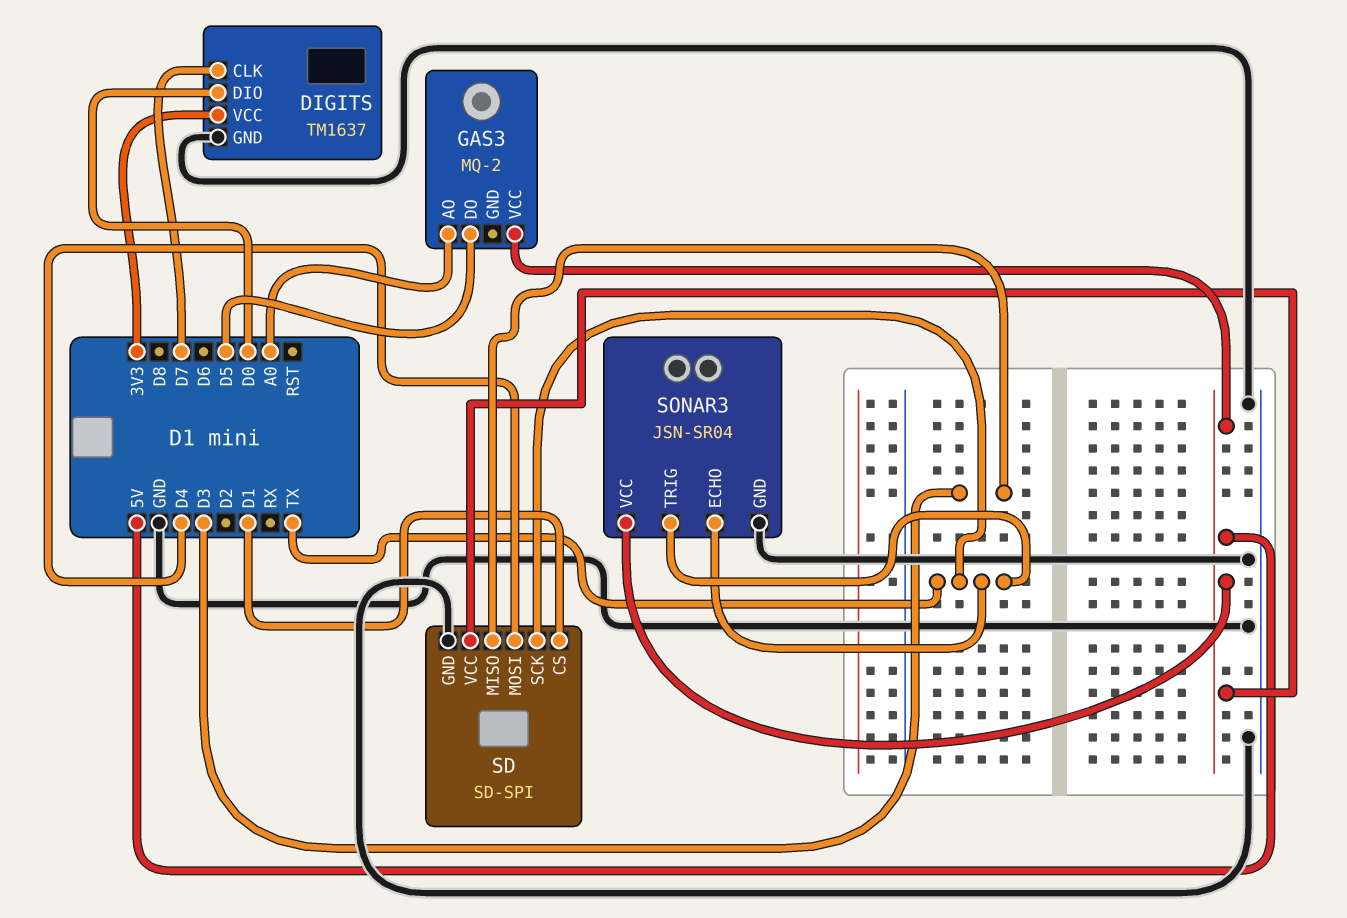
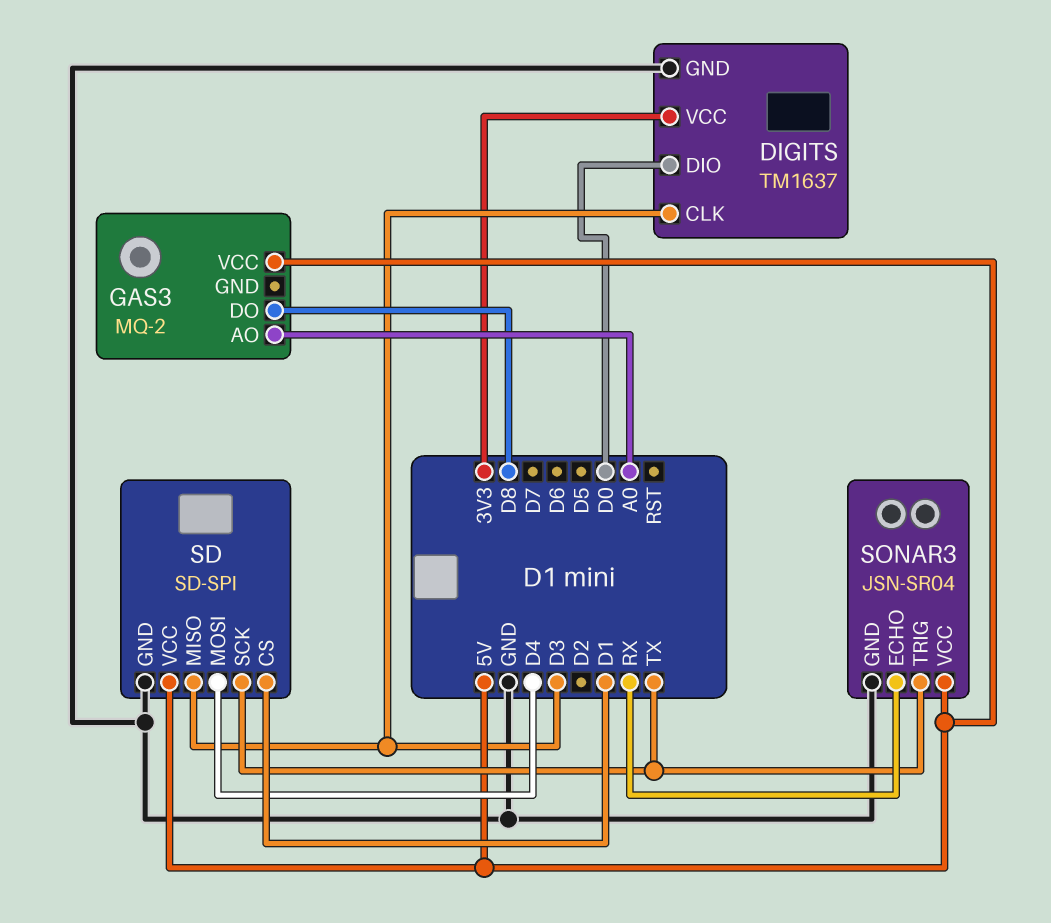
DIGITS pin CLK: D7 -> D3
GAS3 pin DO: D5 -> D8
SONAR3 pin ECHO: TX -> RX

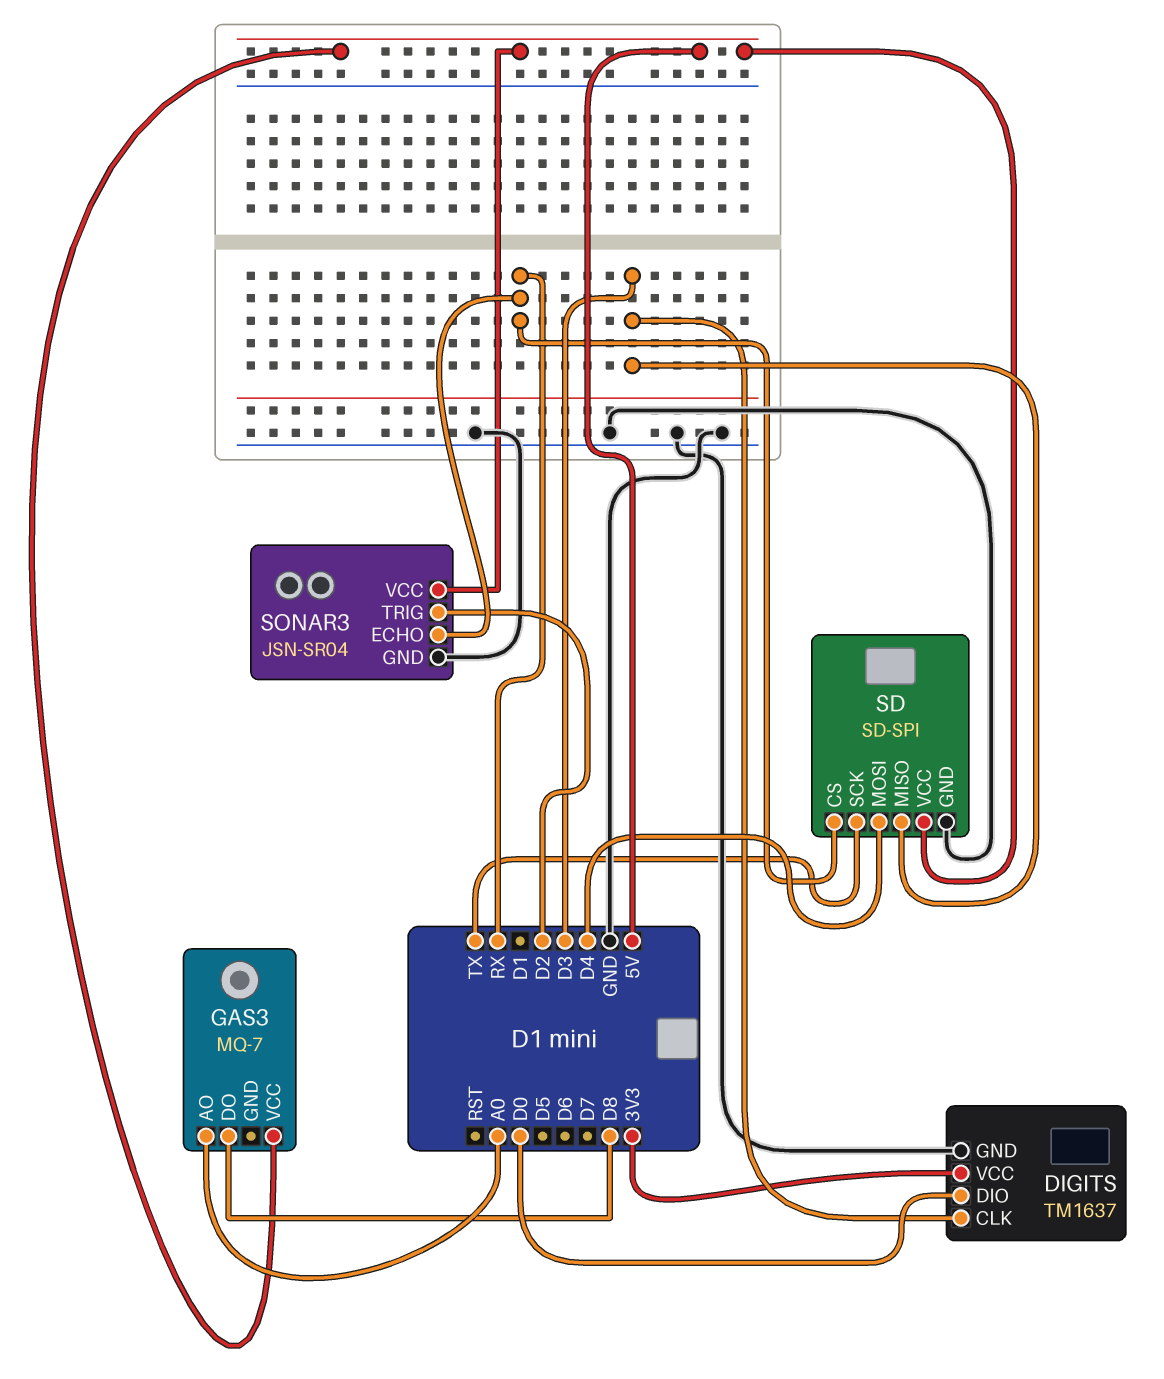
GAS3: MQ-2 -> MQ-7
SD pin CS: D1 -> RX
SONAR3 pin TRIG: TX -> D2

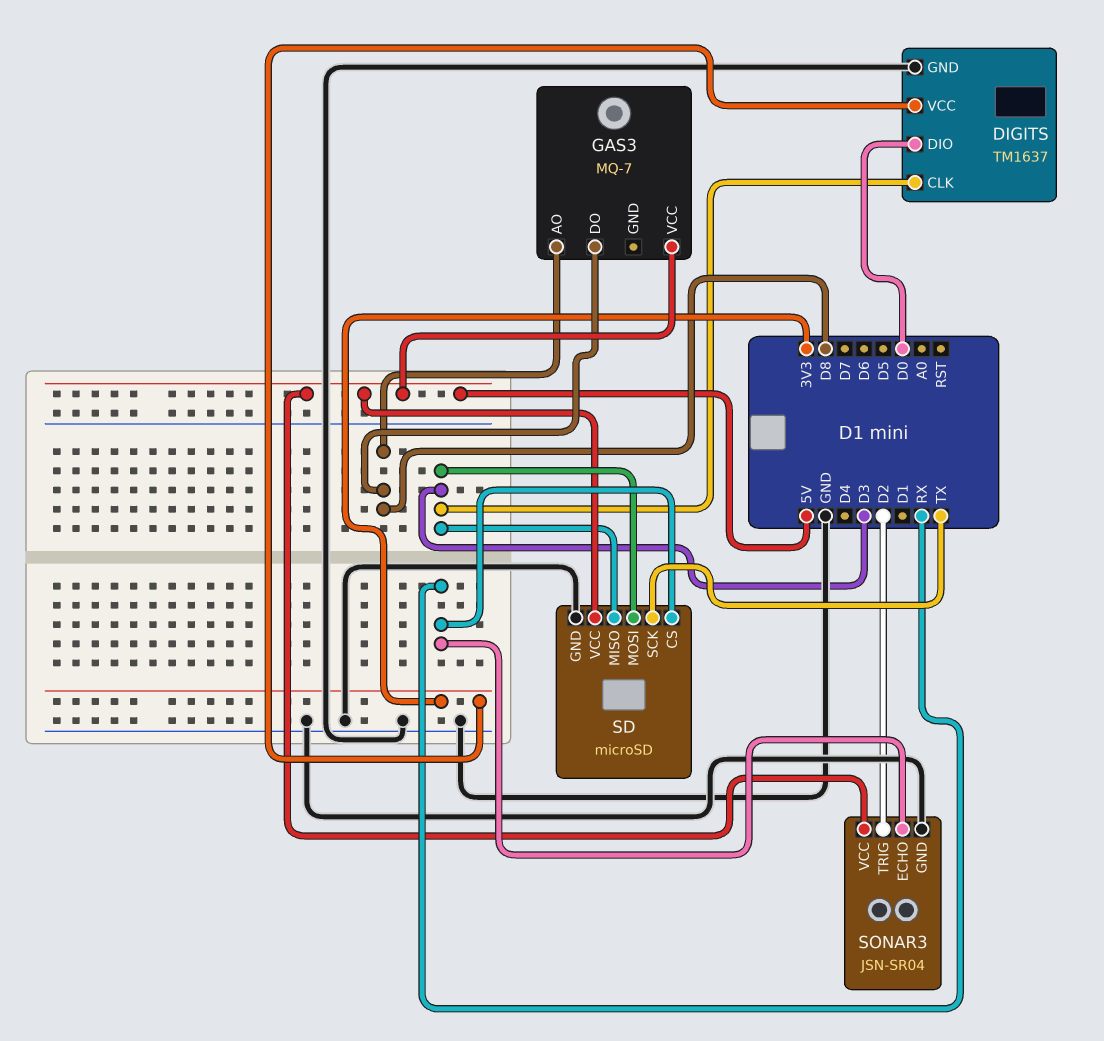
GAS3 pin AO: A0 -> D8
SD: SD-SPI -> microSD
SD pin MOSI: D4 -> D3

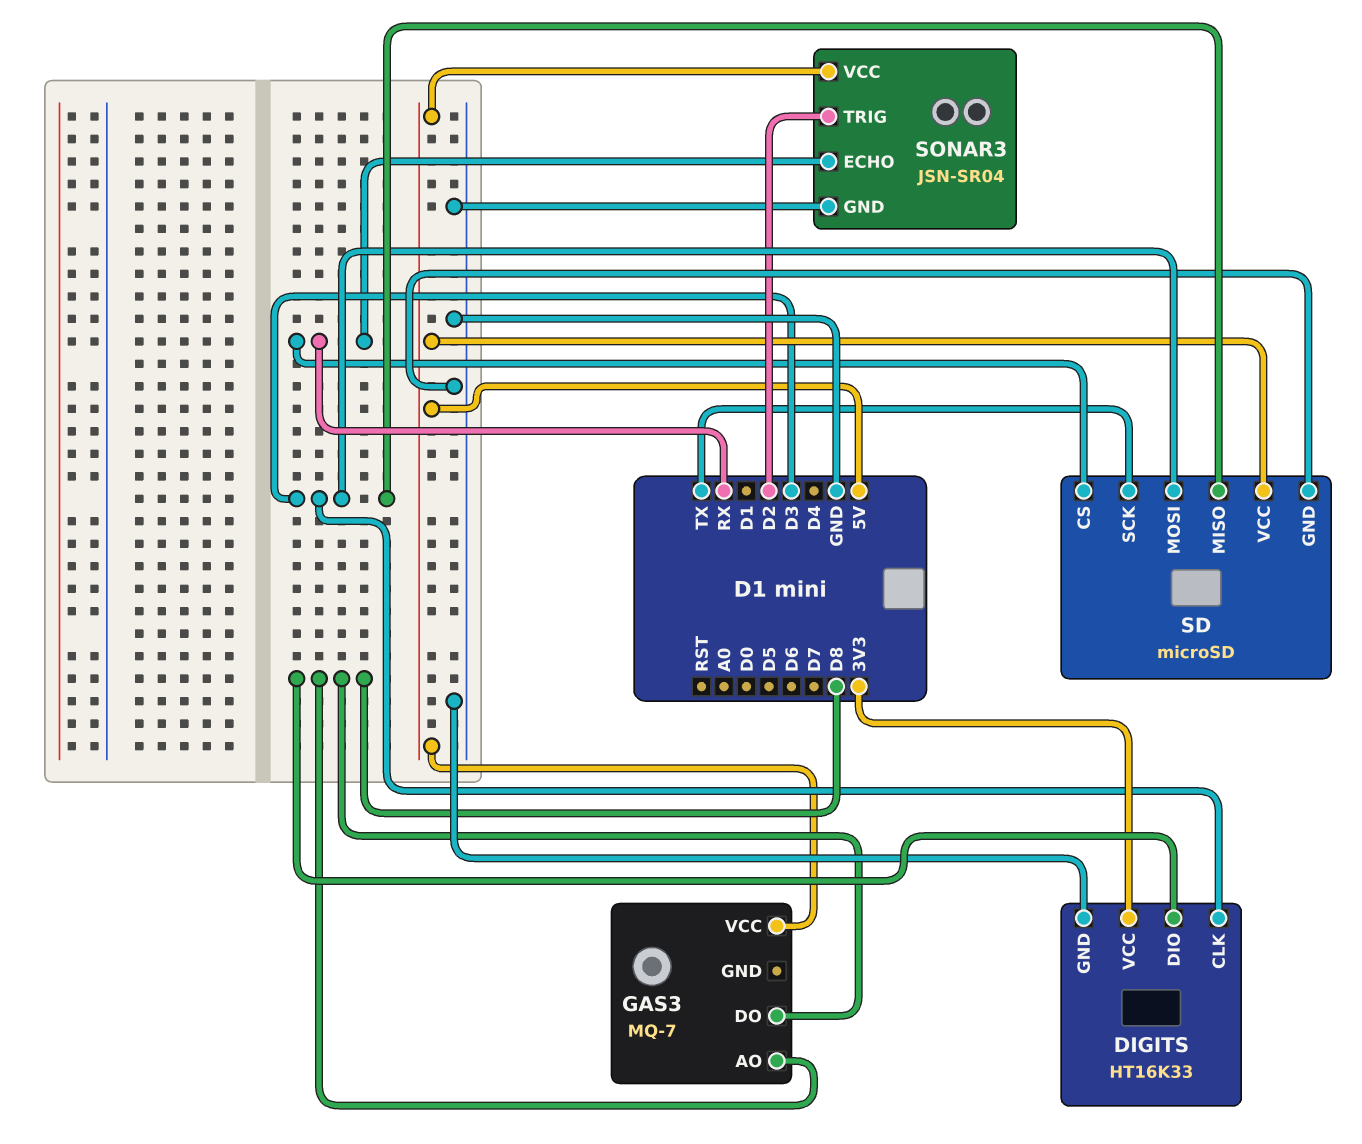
DIGITS: TM1637 -> HT16K33
DIGITS pin DIO: D0 -> D8

